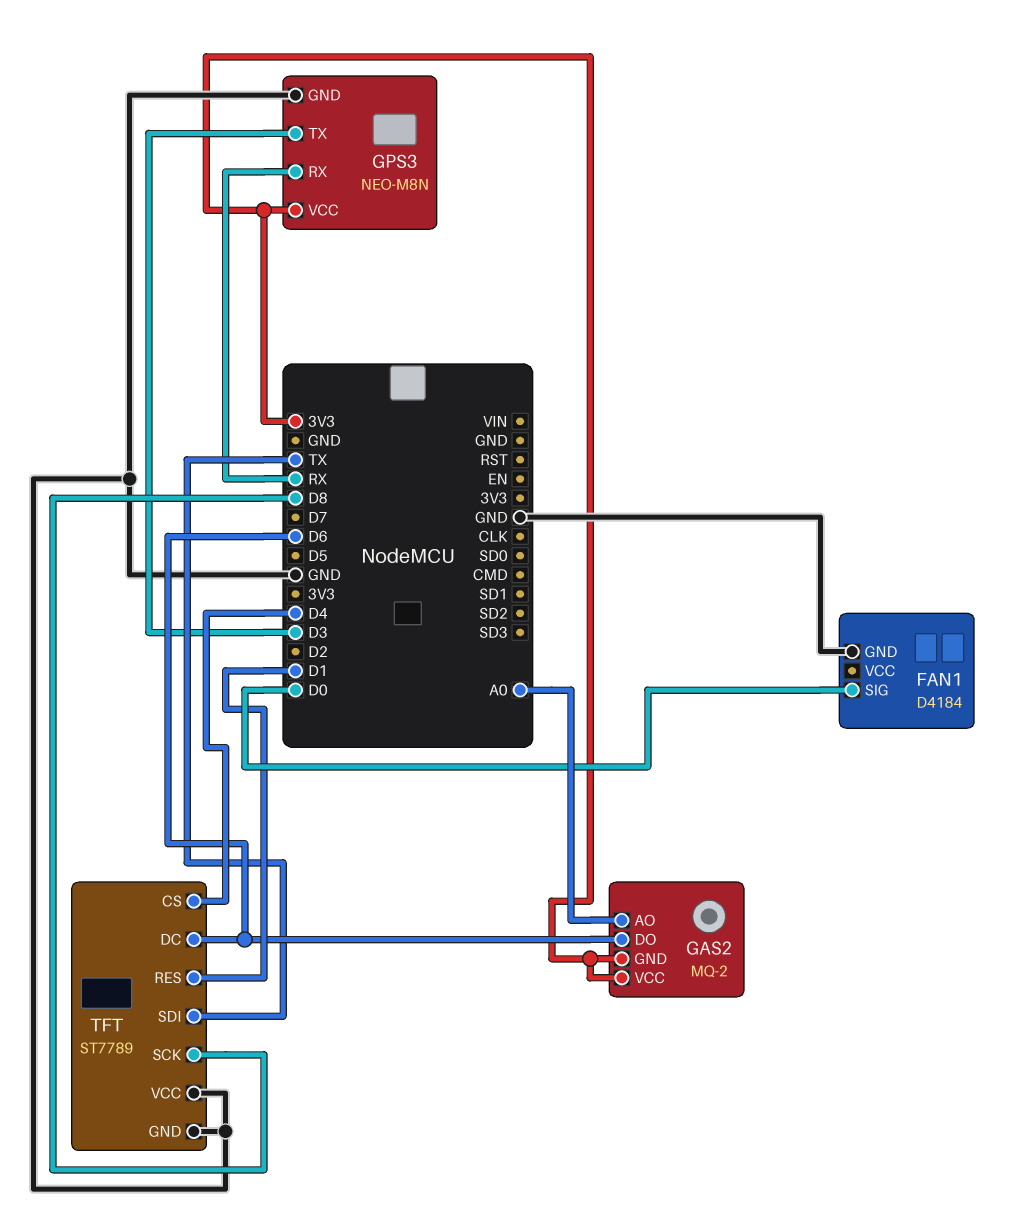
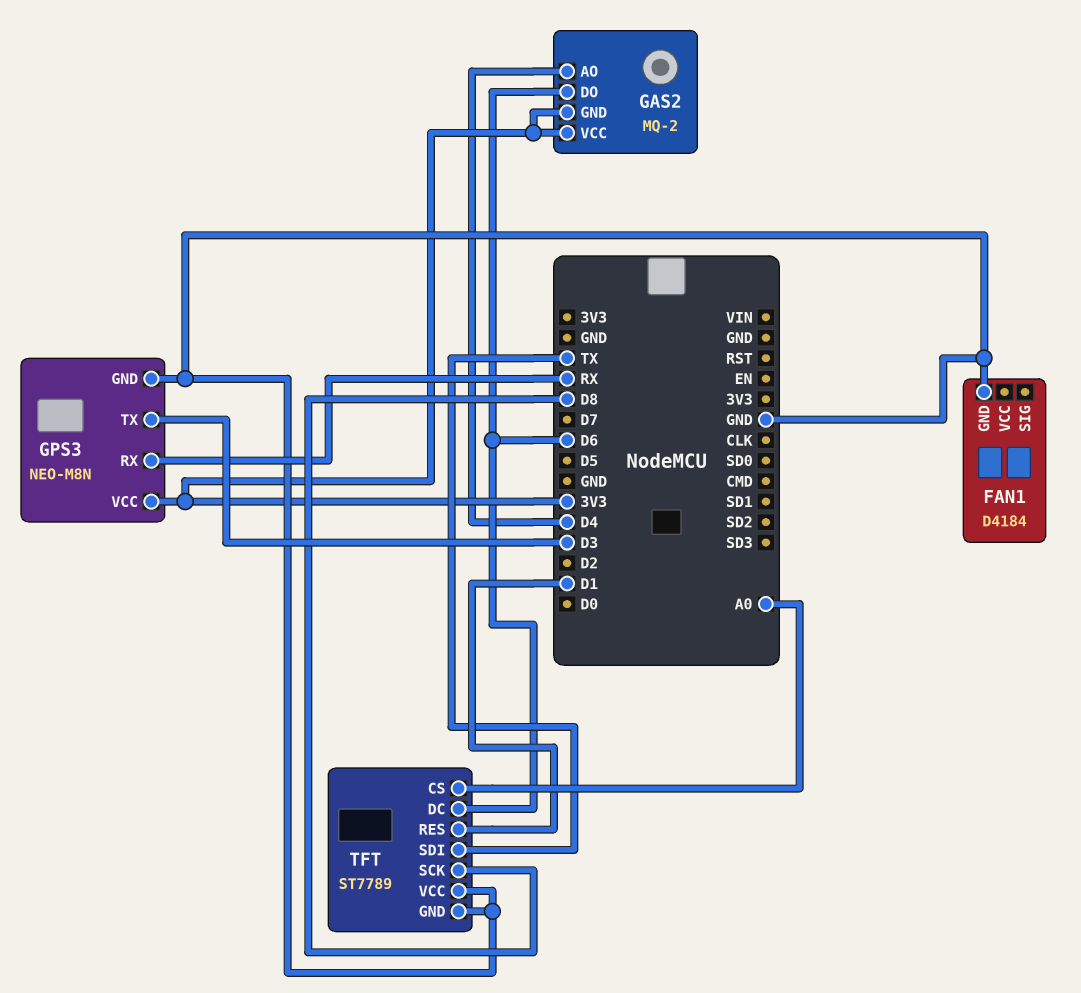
FAN1 pin SIG: D0 -> none
GAS2 pin AO: A0 -> D4
TFT pin CS: D4 -> A0

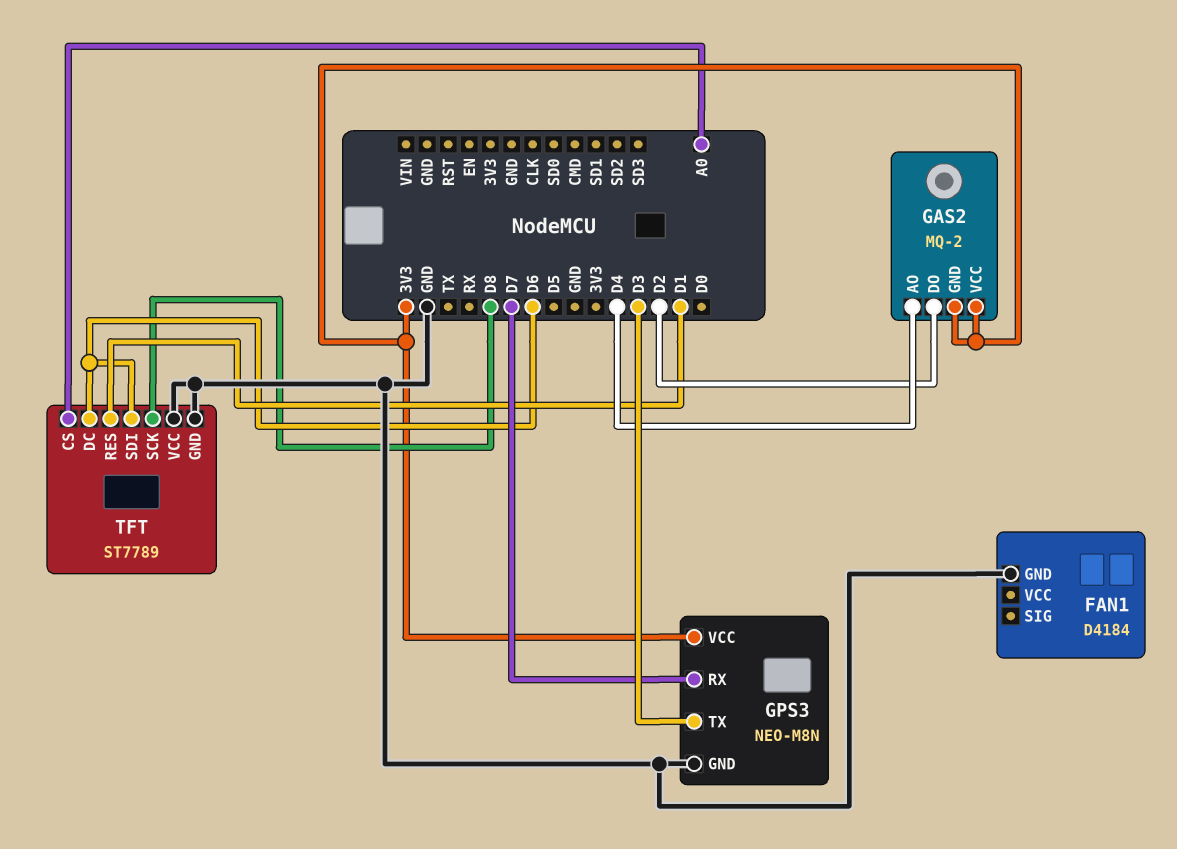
GAS2 pin DO: D6 -> D2
GPS3 pin RX: RX -> D7
TFT pin SDI: TX -> D6

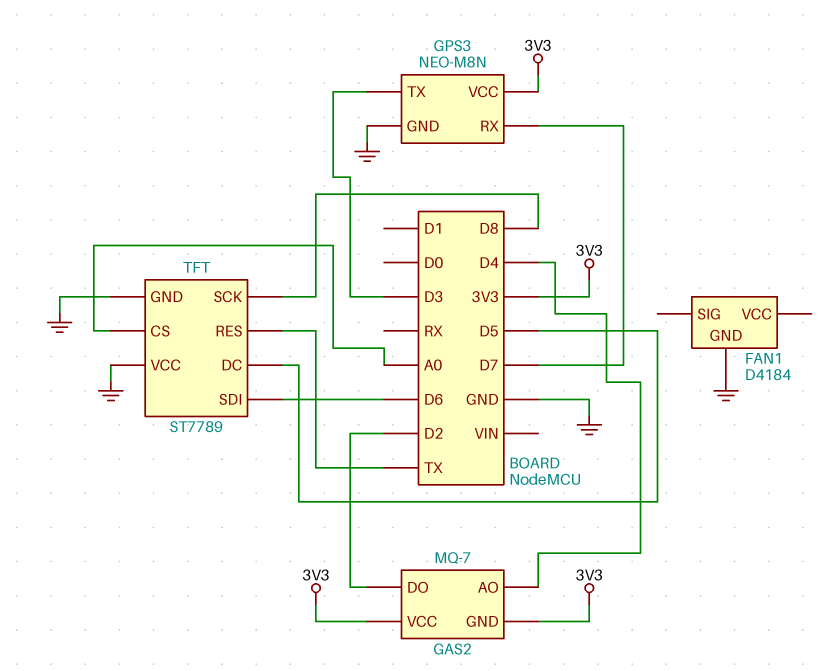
GAS2: MQ-2 -> MQ-7
TFT pin DC: D6 -> D5
TFT pin RES: D1 -> TX

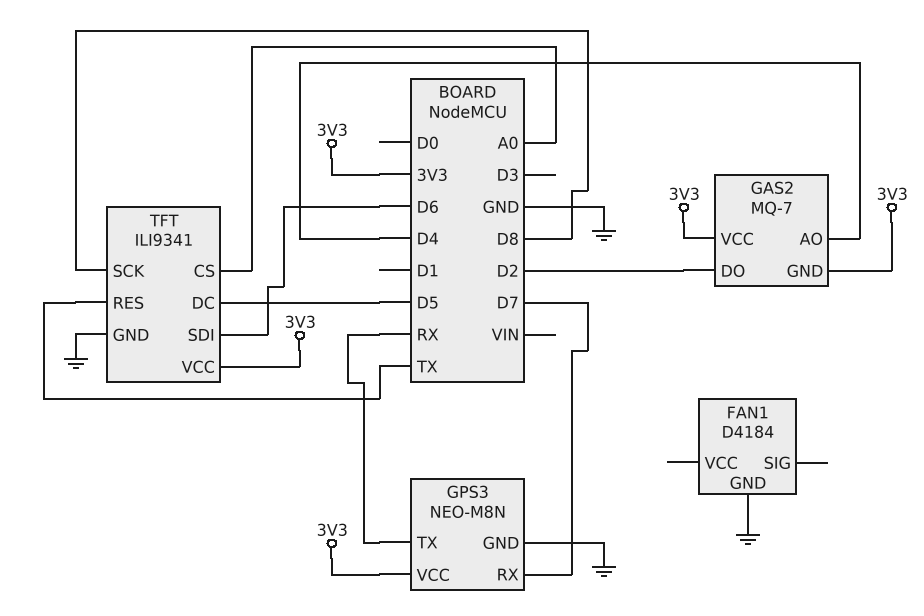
GPS3 pin TX: D3 -> RX
TFT: ST7789 -> ILI9341
TFT pin VCC: GND -> 3V3

